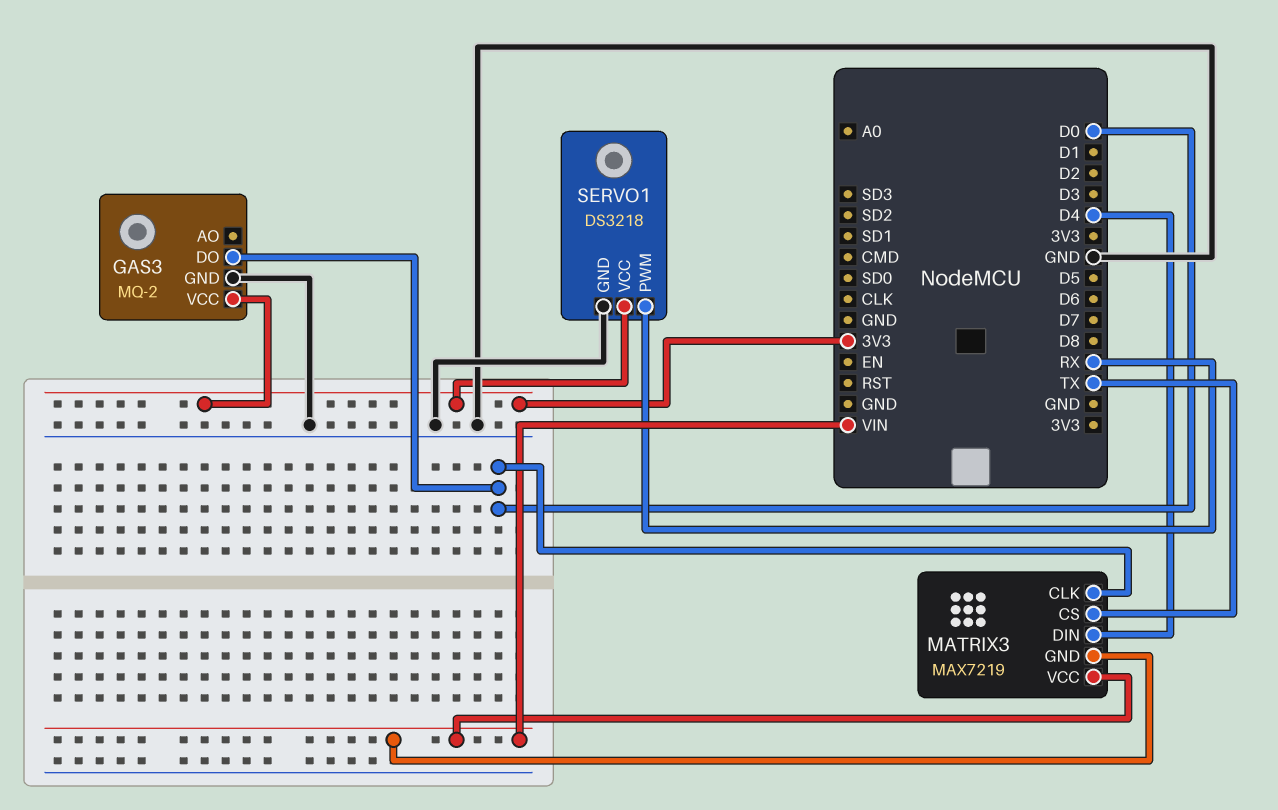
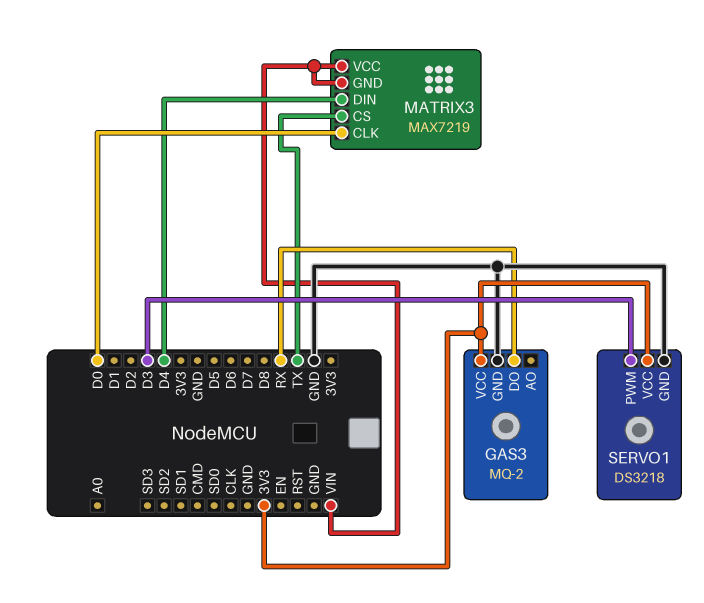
GAS3 pin DO: D0 -> RX
SERVO1 pin PWM: RX -> D3

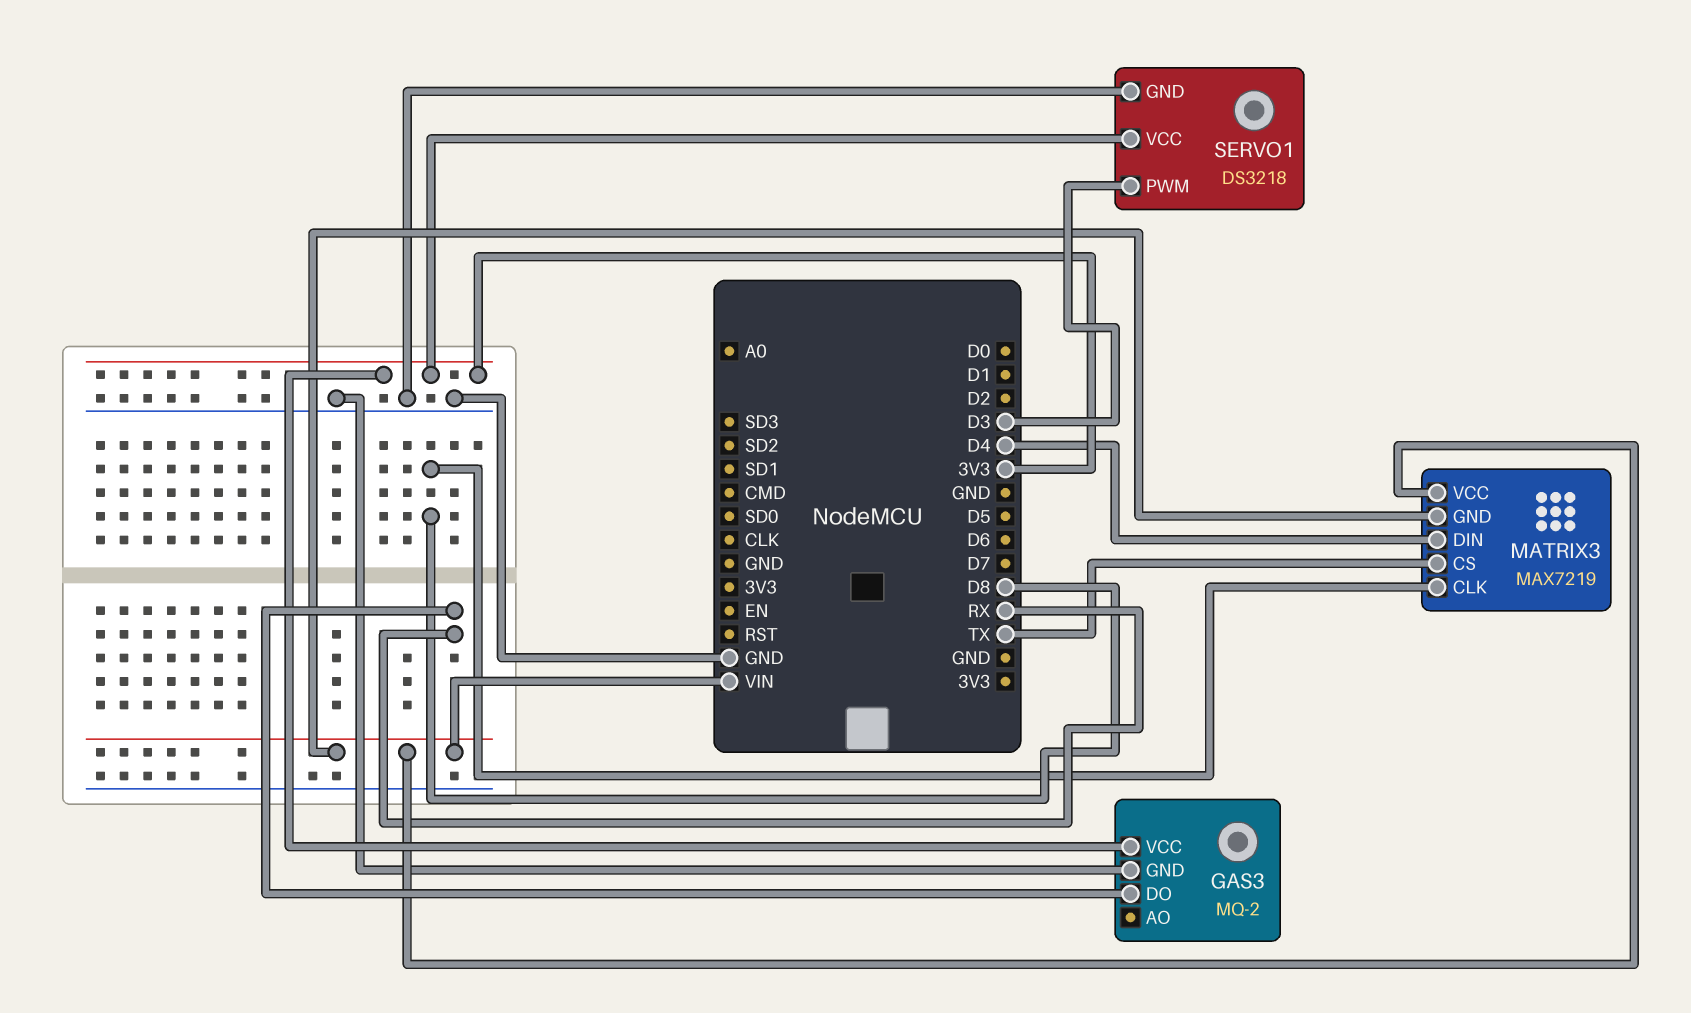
MATRIX3 pin CLK: D0 -> D8

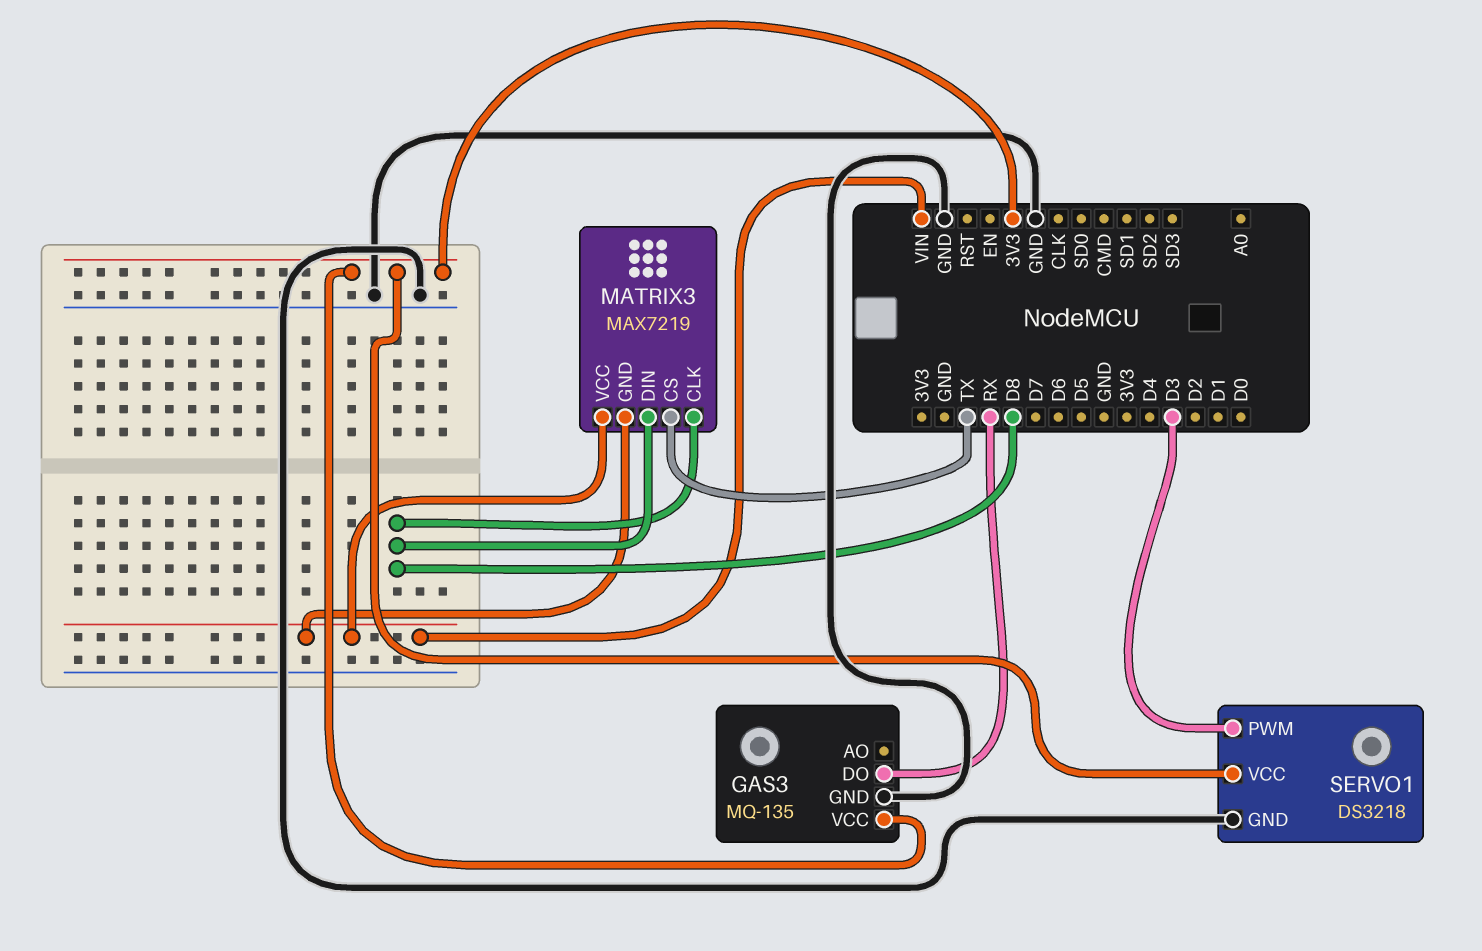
GAS3: MQ-2 -> MQ-135
MATRIX3 pin DIN: D4 -> D8

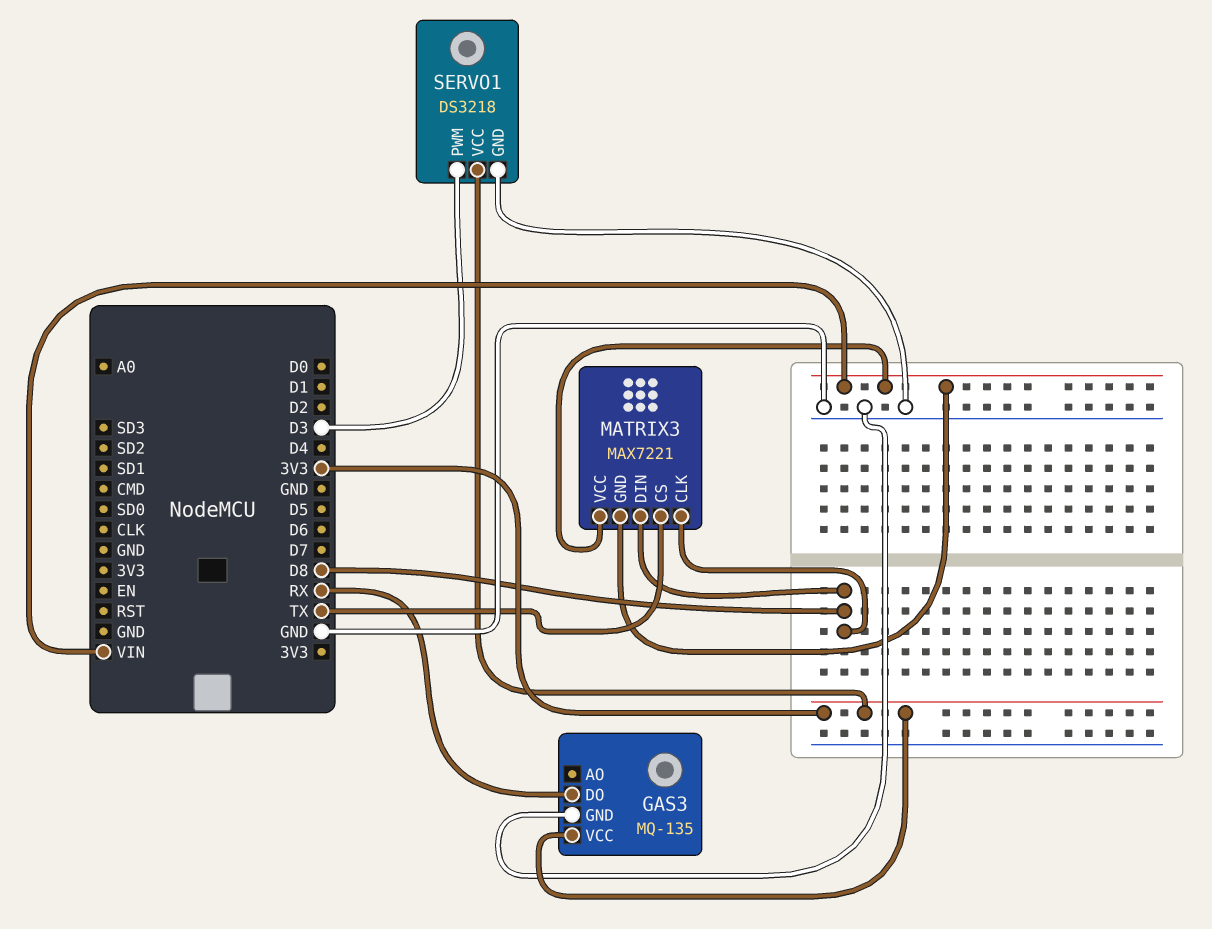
MATRIX3: MAX7219 -> MAX7221

